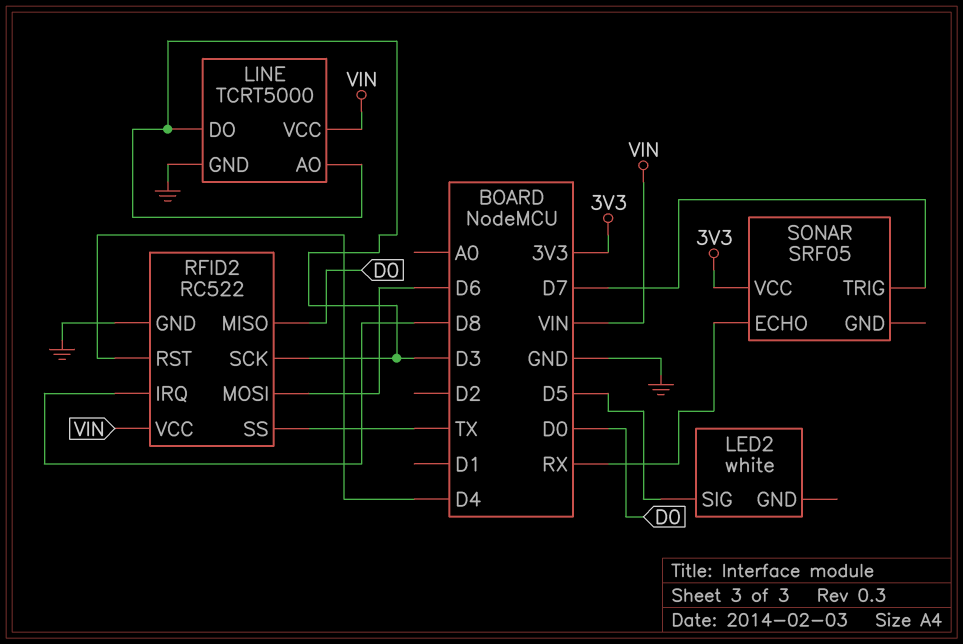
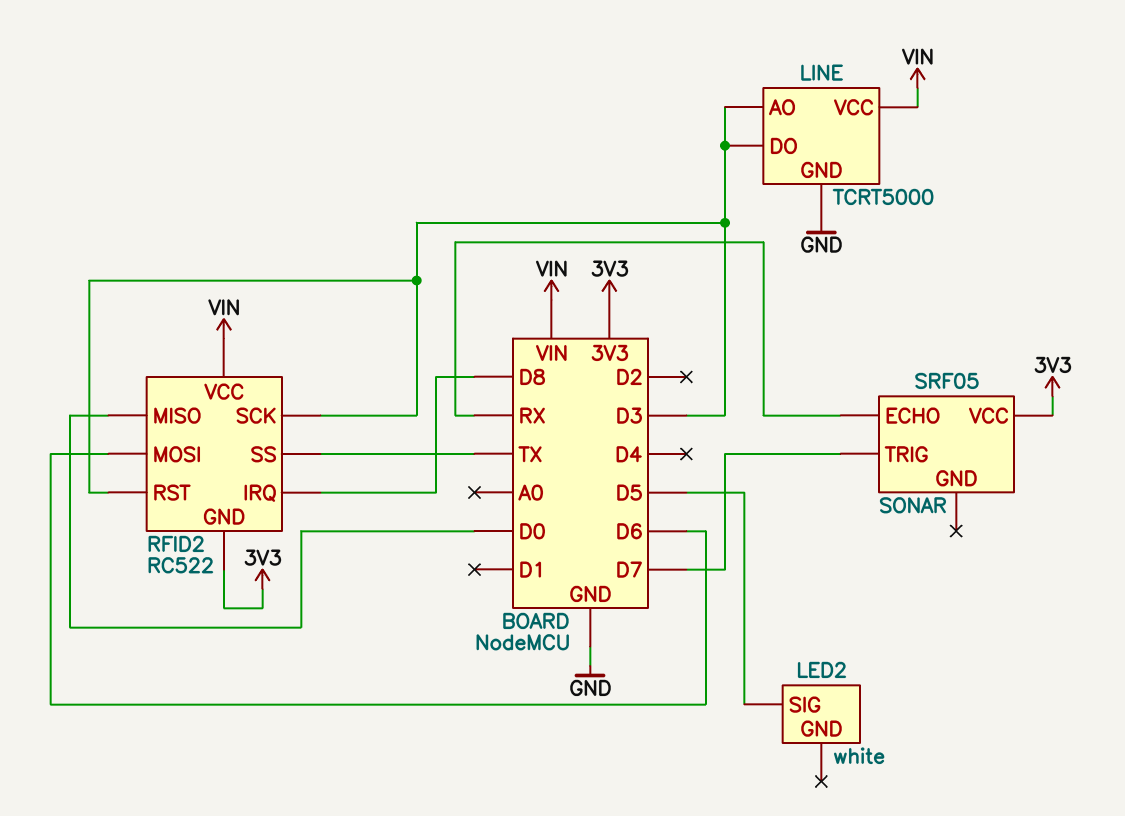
RFID2 pin GND: GND -> 3V3
RFID2 pin RST: D4 -> D3

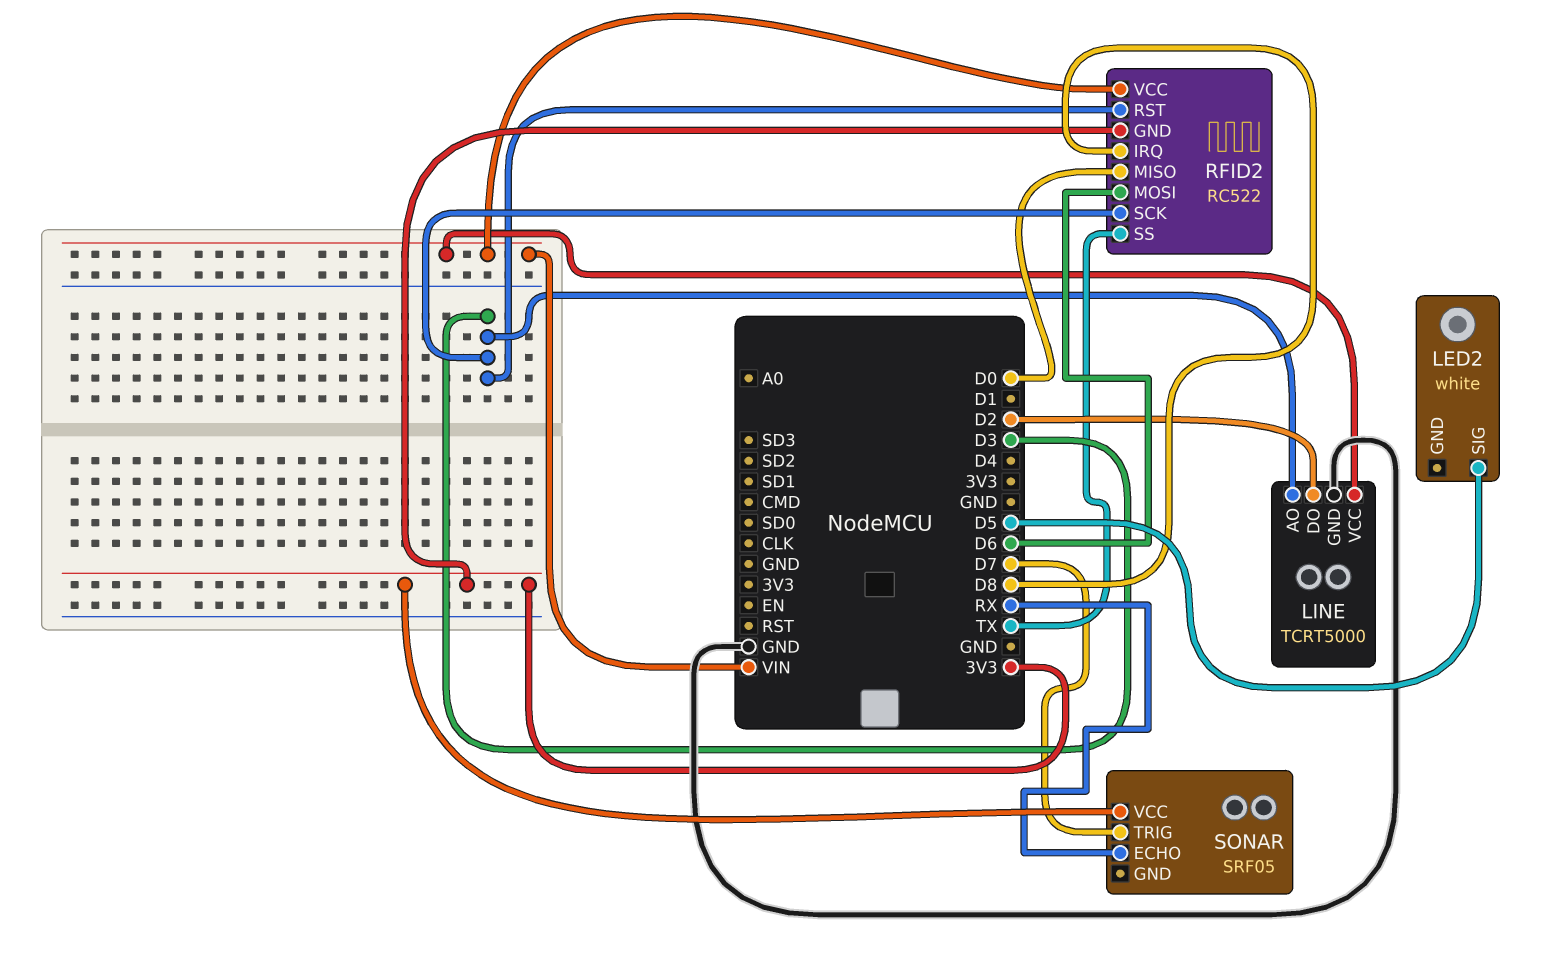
LINE pin DO: D3 -> D2

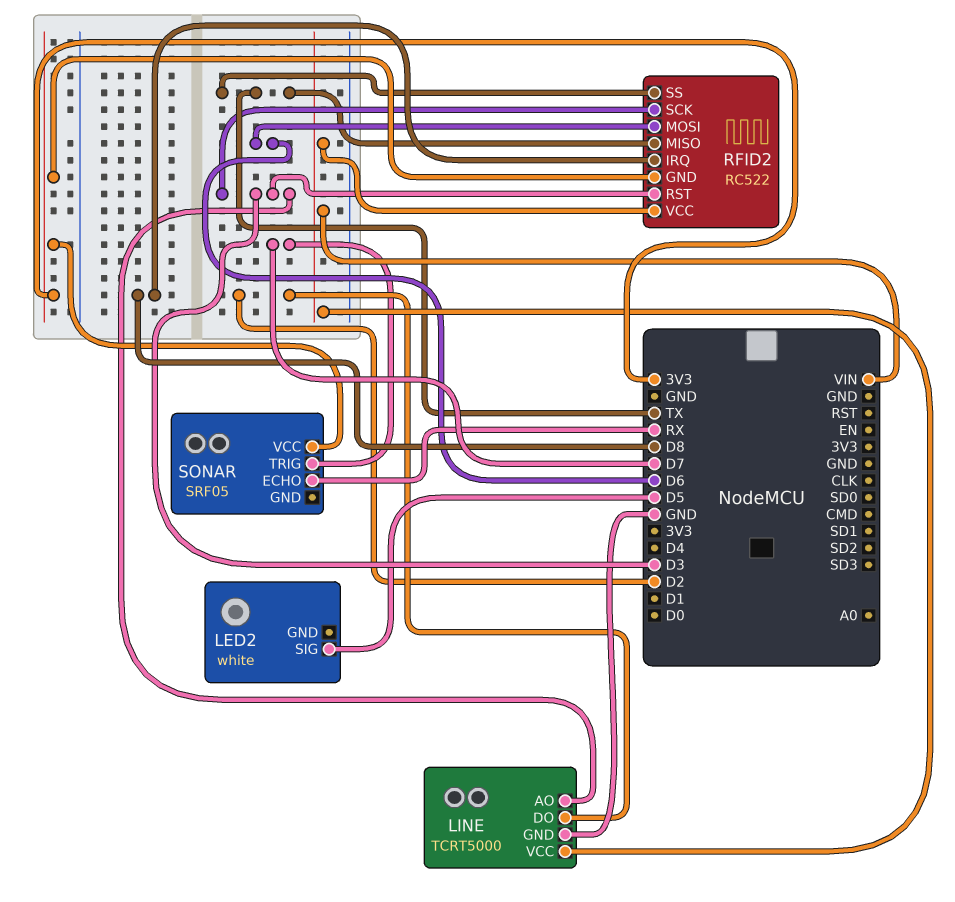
RFID2 pin MISO: D0 -> TX

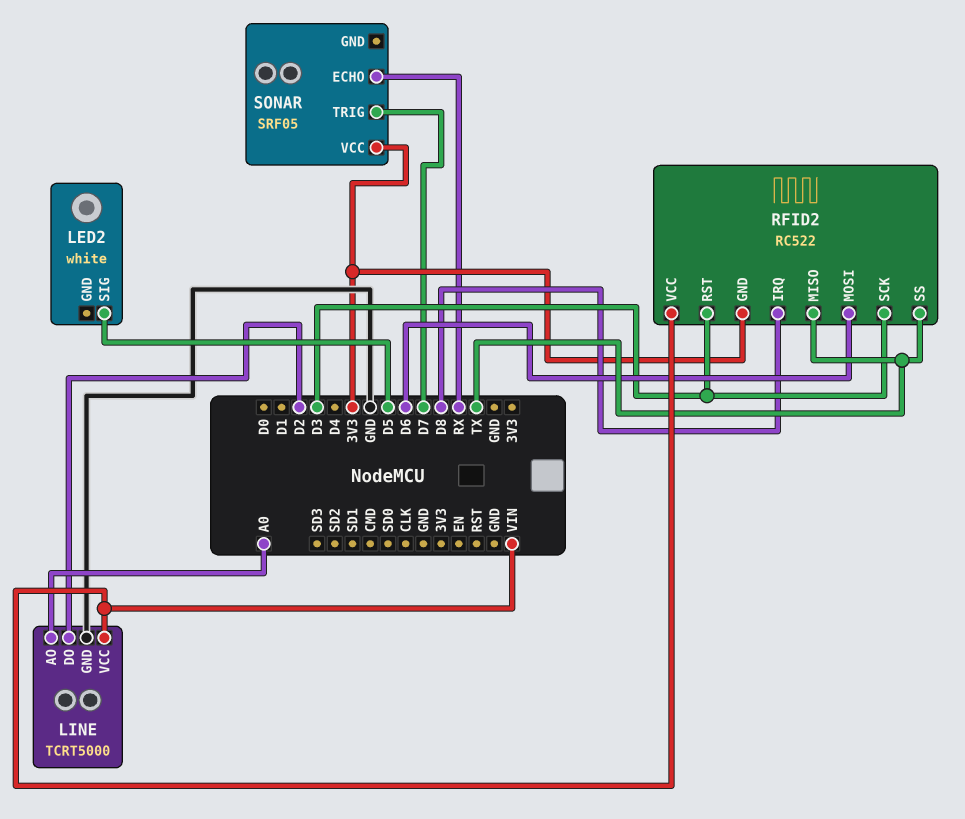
LINE pin AO: D3 -> A0

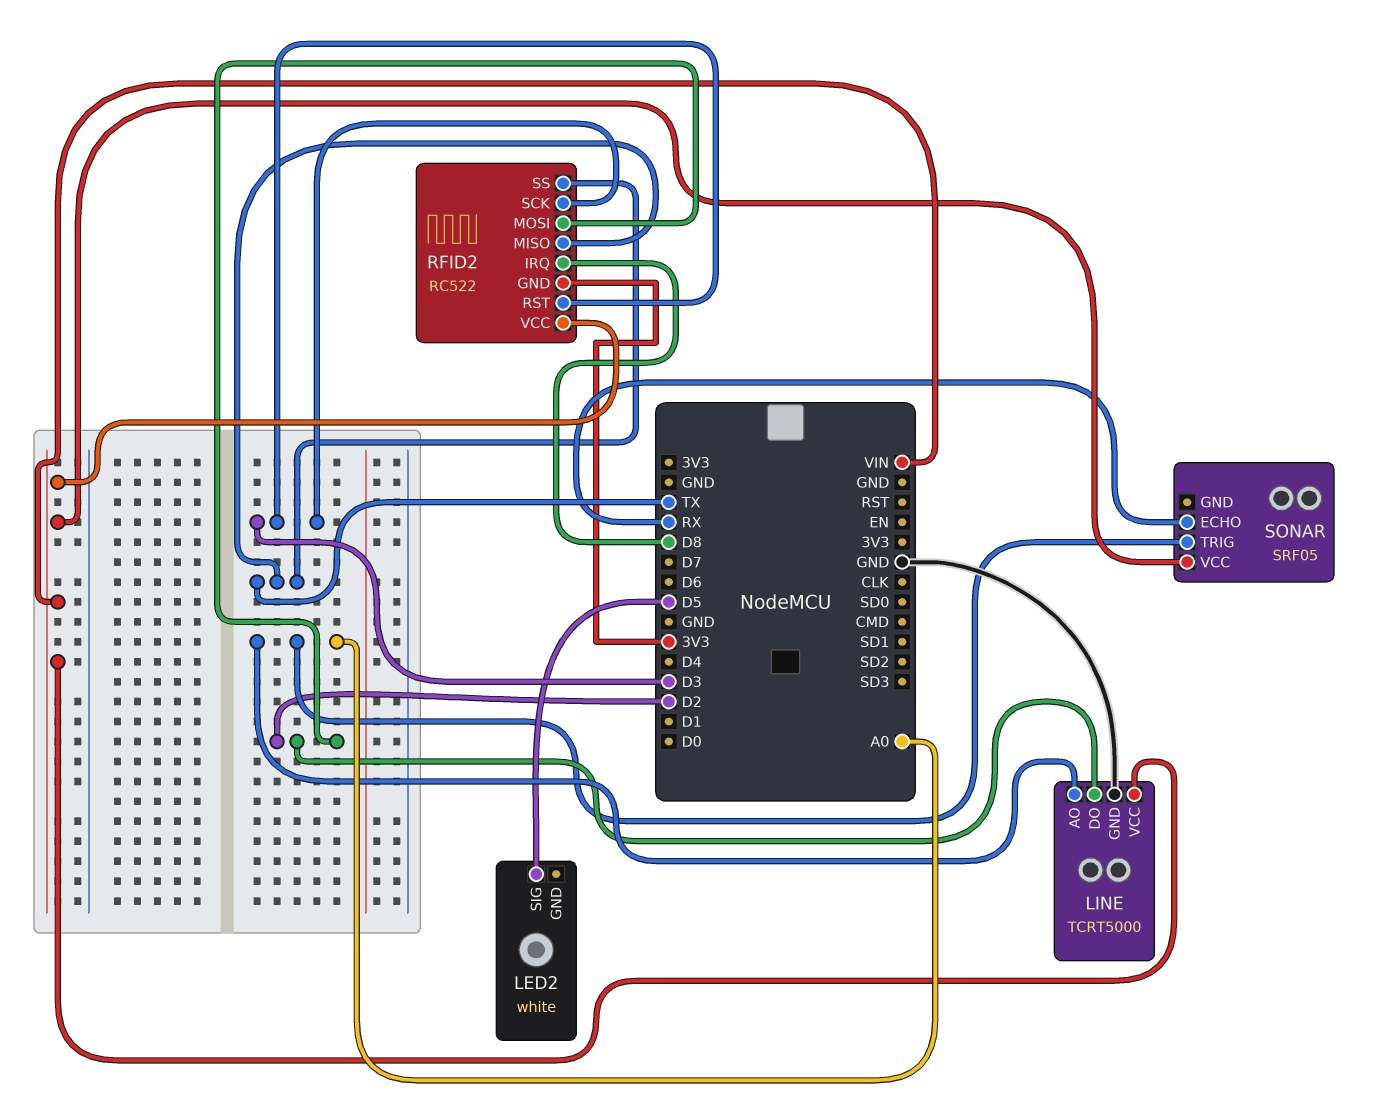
RFID2 pin MOSI: D6 -> D2
SONAR pin TRIG: D7 -> A0
SONAR pin VCC: 3V3 -> VIN

